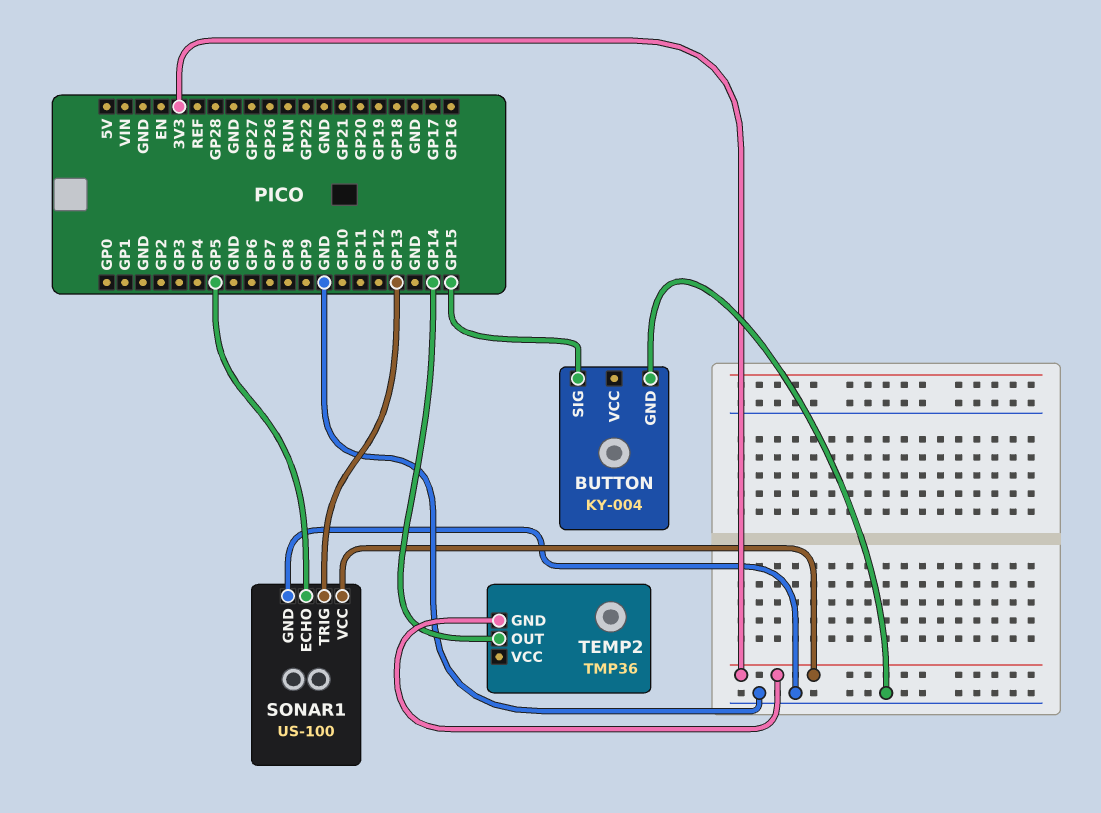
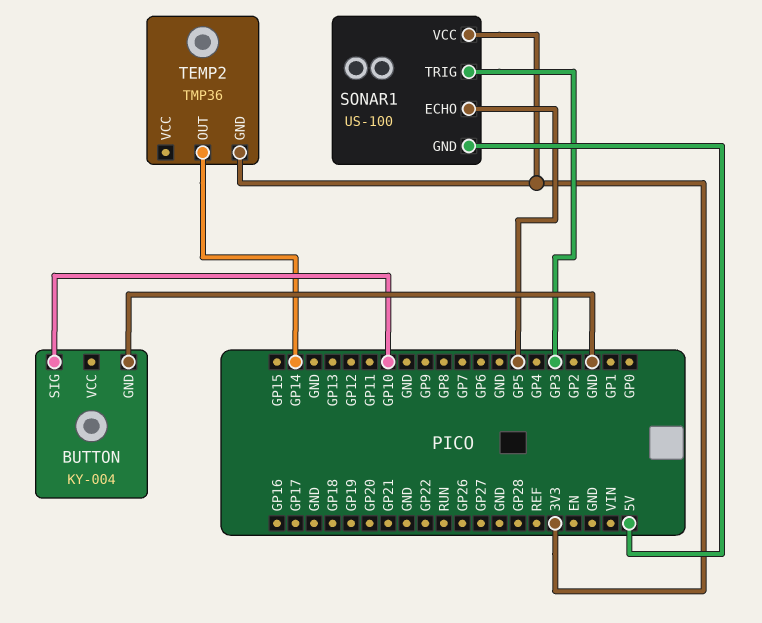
BUTTON pin SIG: GP15 -> GP10
SONAR1 pin GND: GND -> 5V
SONAR1 pin TRIG: GP13 -> GP3

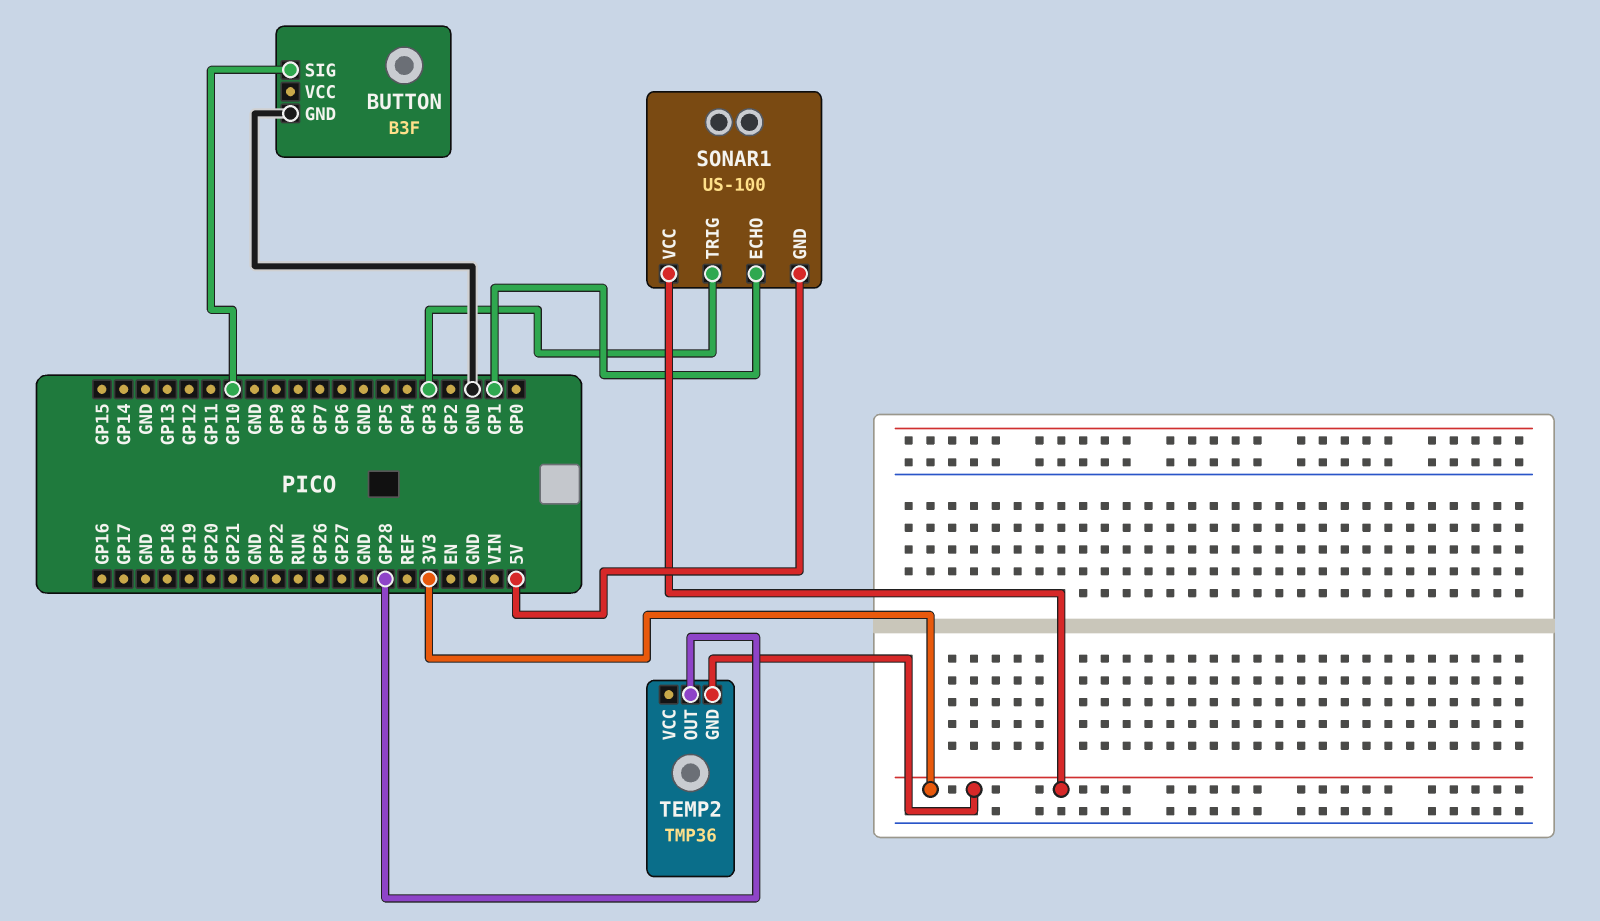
BUTTON: KY-004 -> B3F
SONAR1 pin ECHO: GP5 -> GP1
TEMP2 pin OUT: GP14 -> GP28

